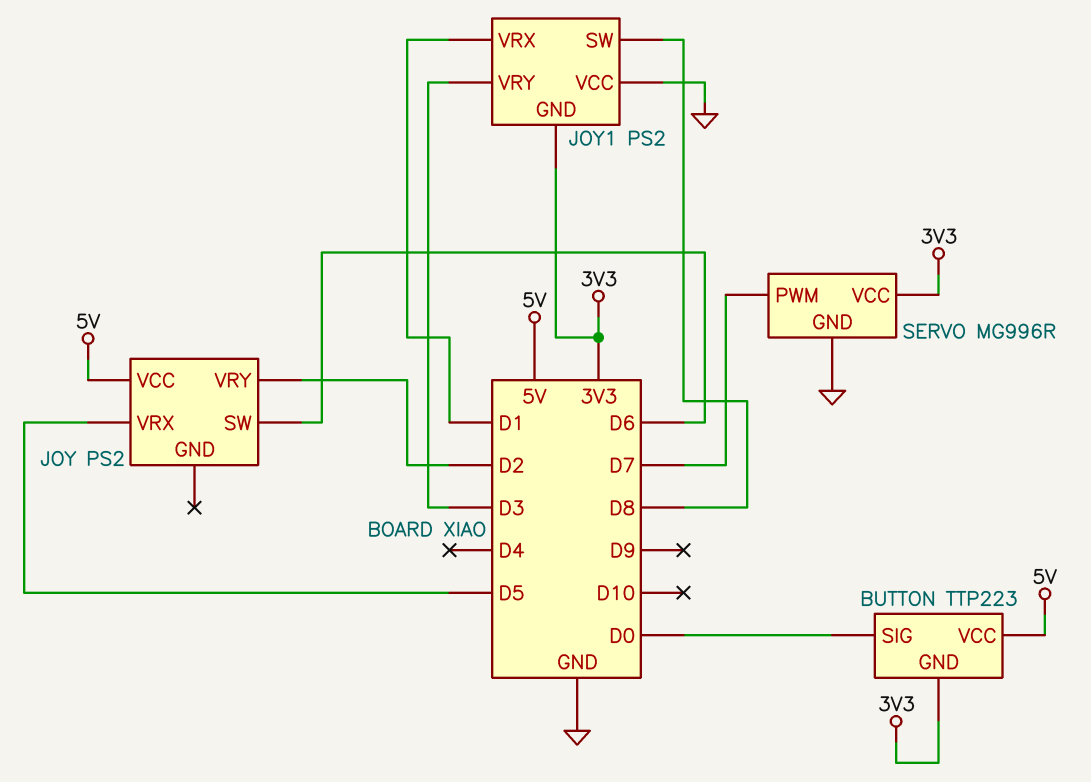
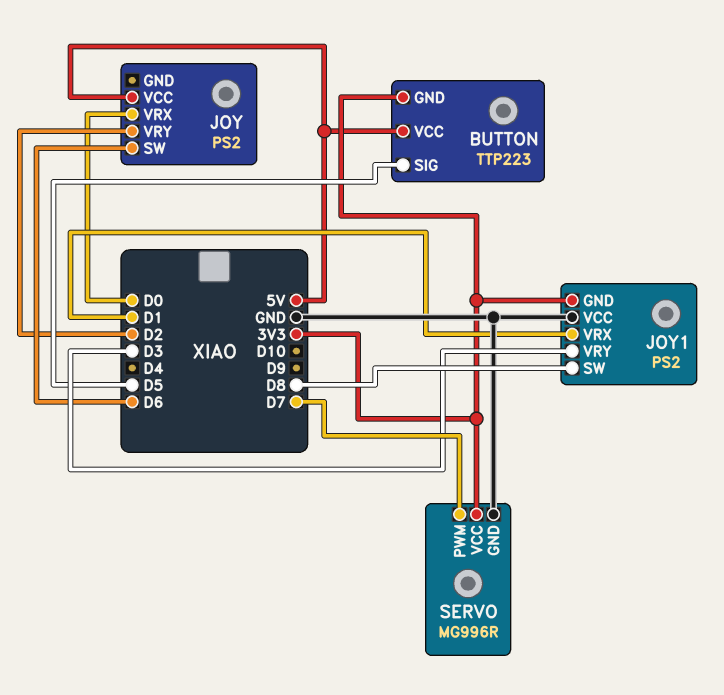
BUTTON pin SIG: D0 -> D5
JOY pin VRX: D5 -> D0

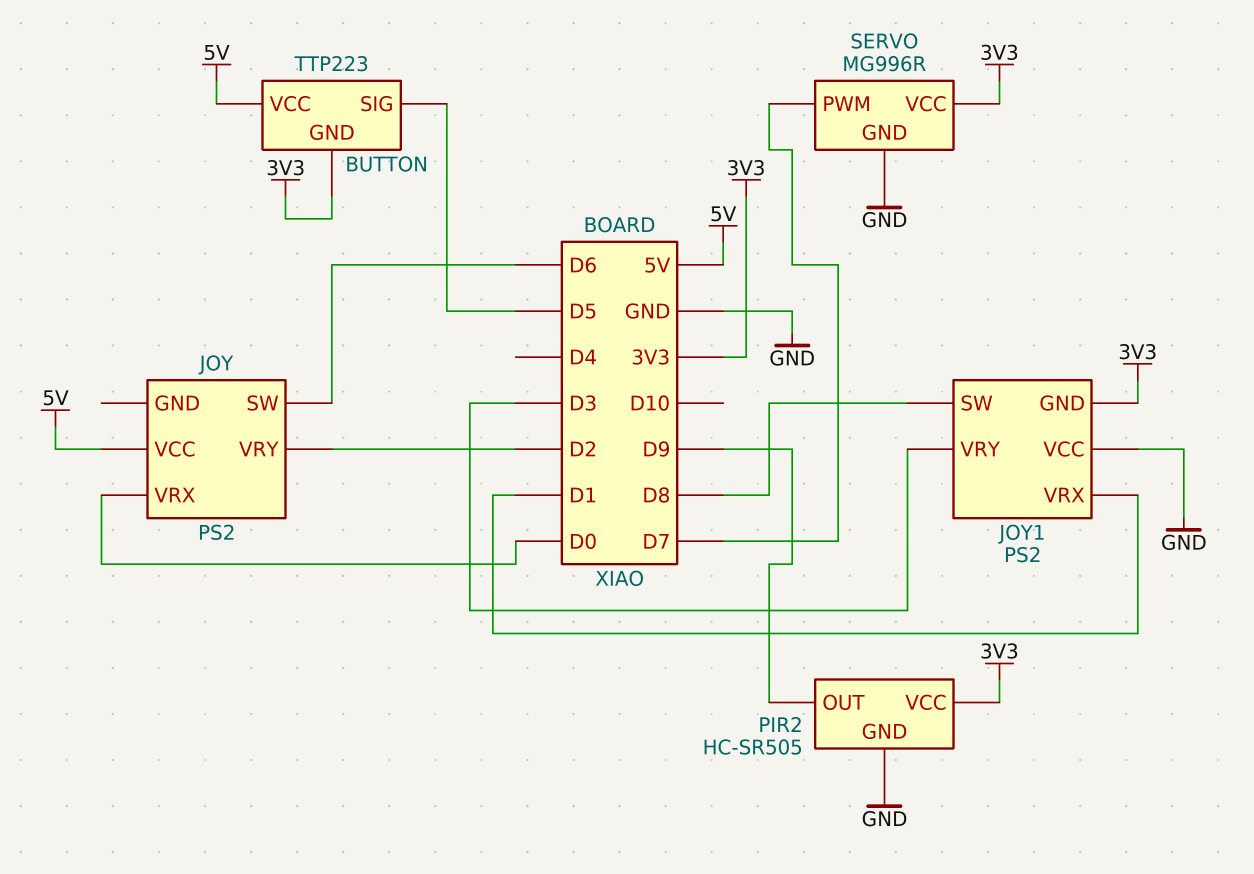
PIR2: none -> HC-SR505
PIR2 pin GND: none -> GND
PIR2 pin OUT: none -> D9
PIR2 pin VCC: none -> 3V3

